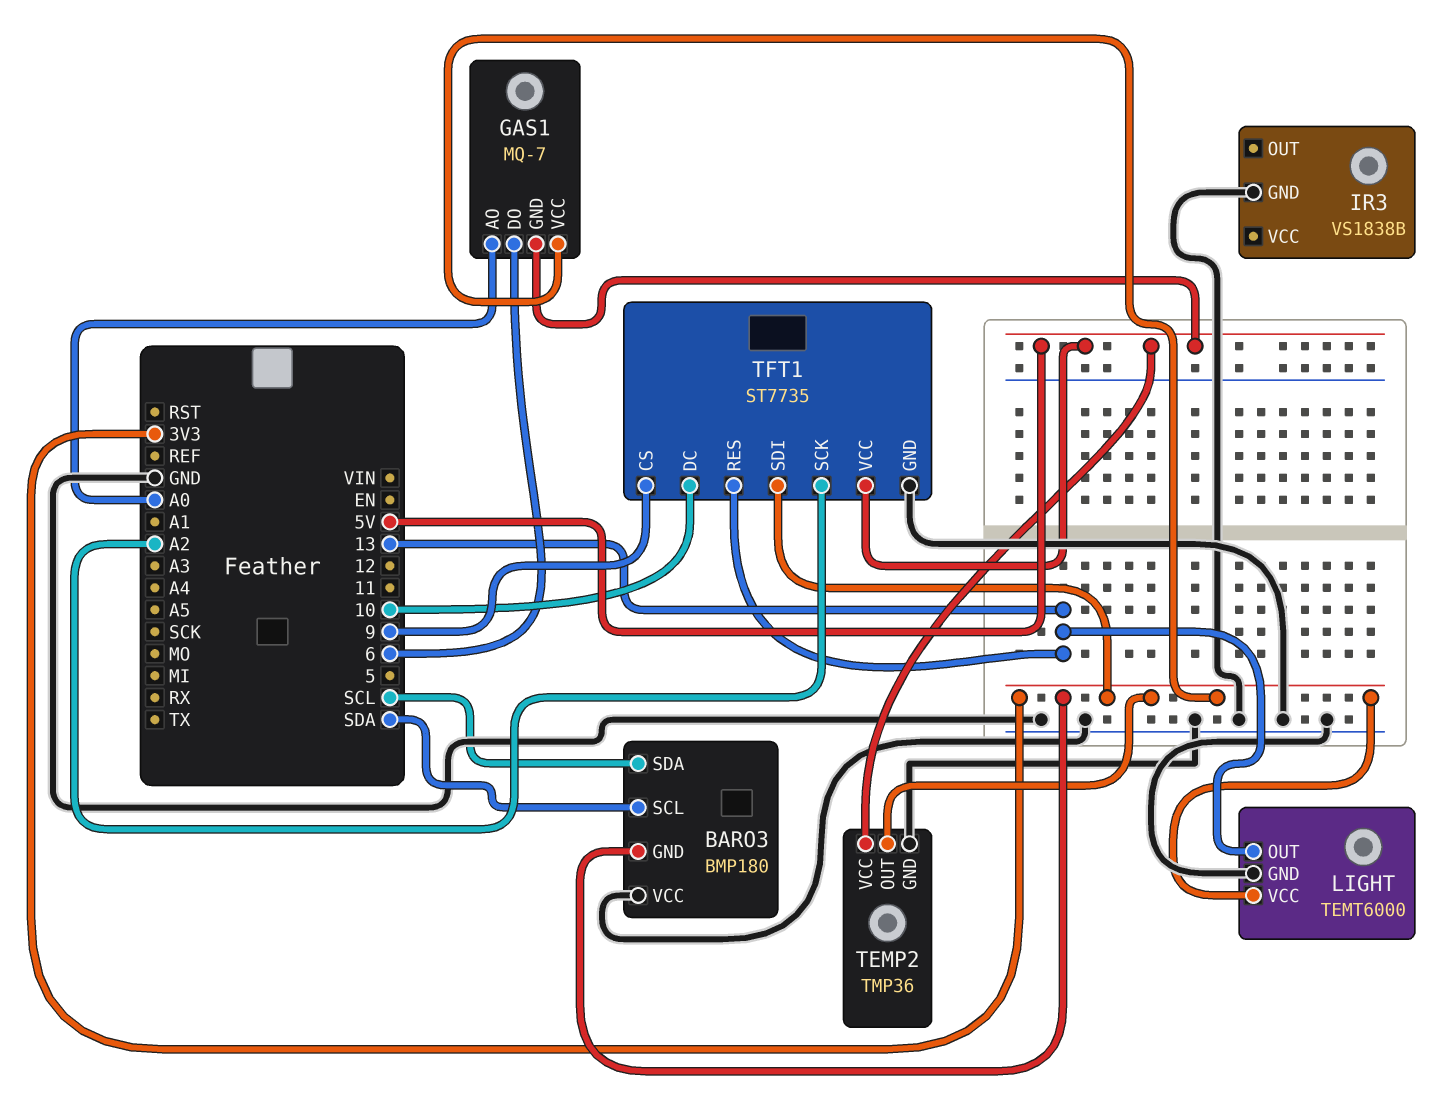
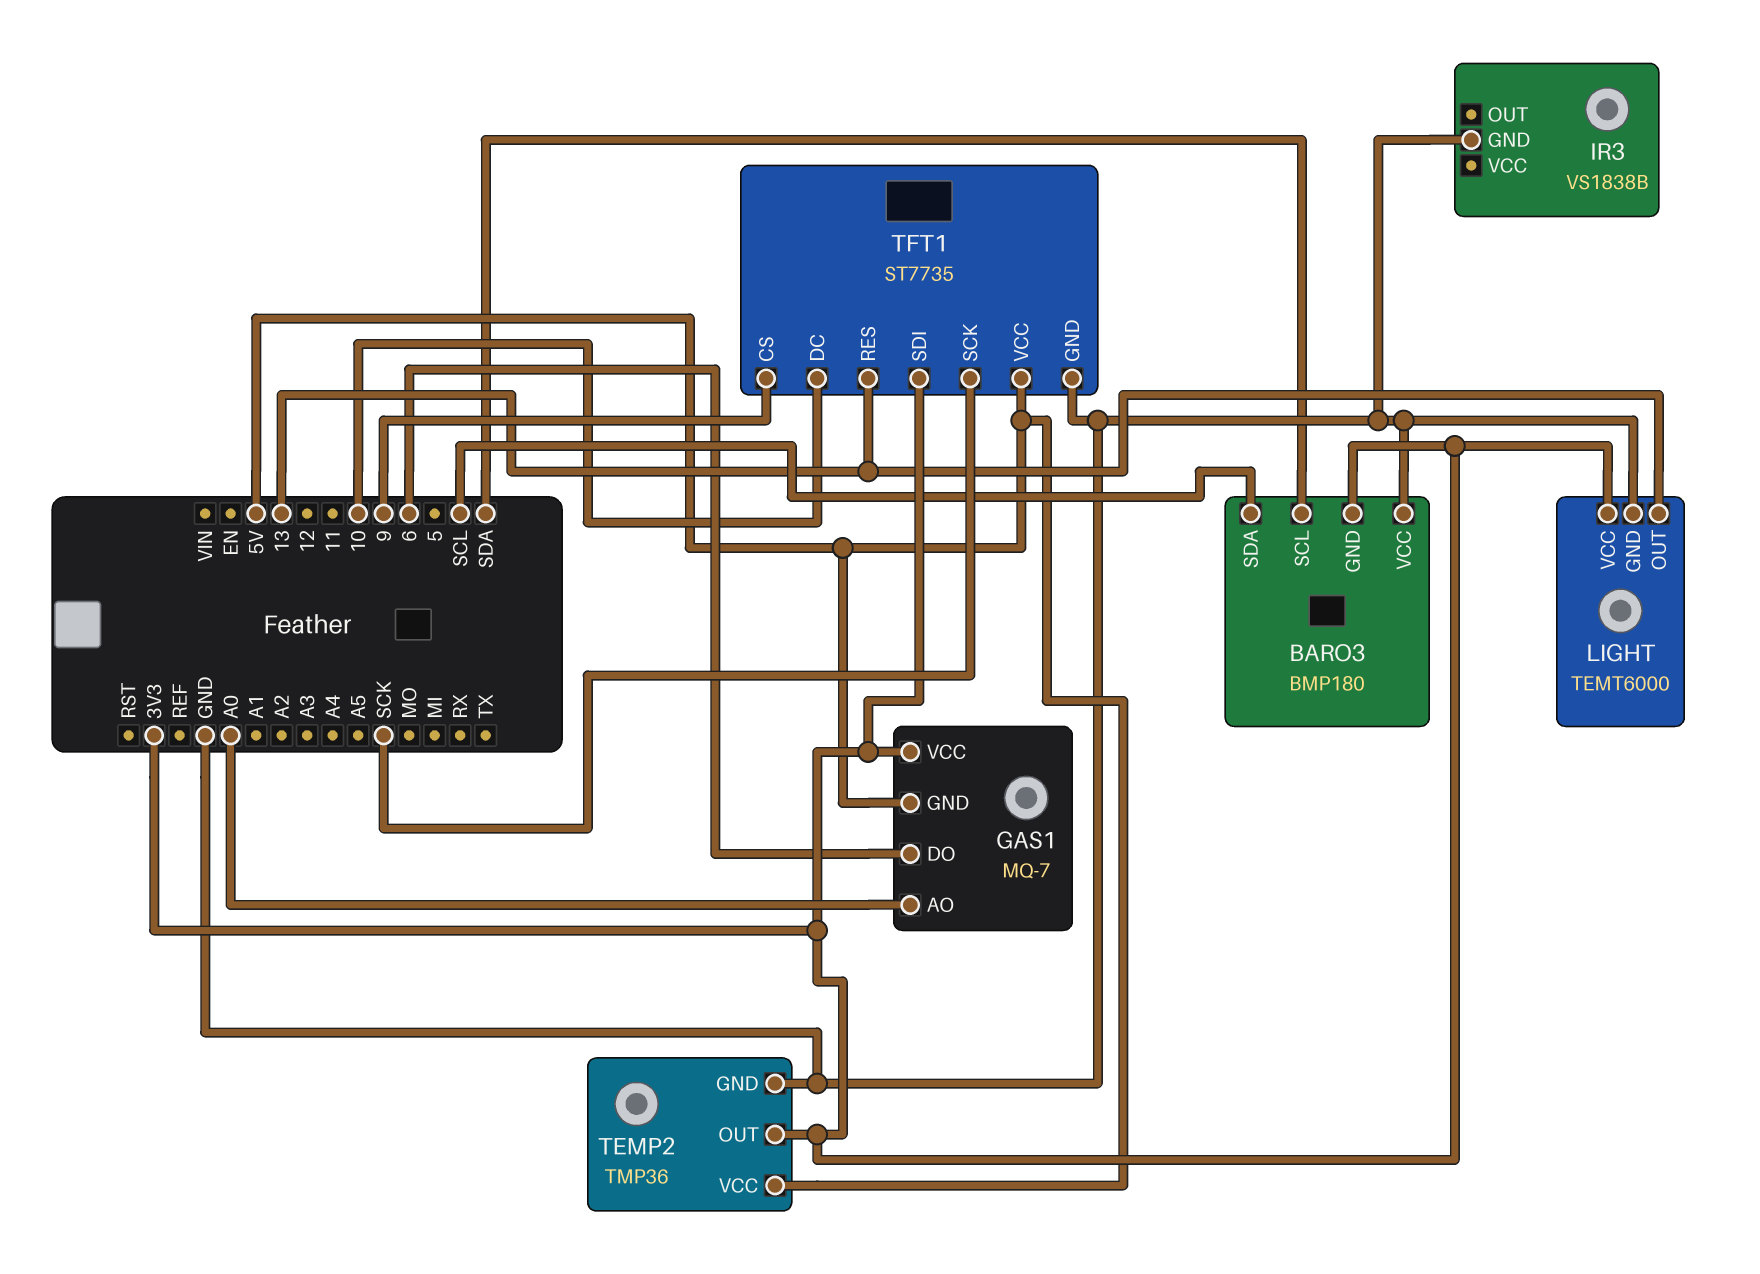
TFT1 pin SCK: A2 -> SCK

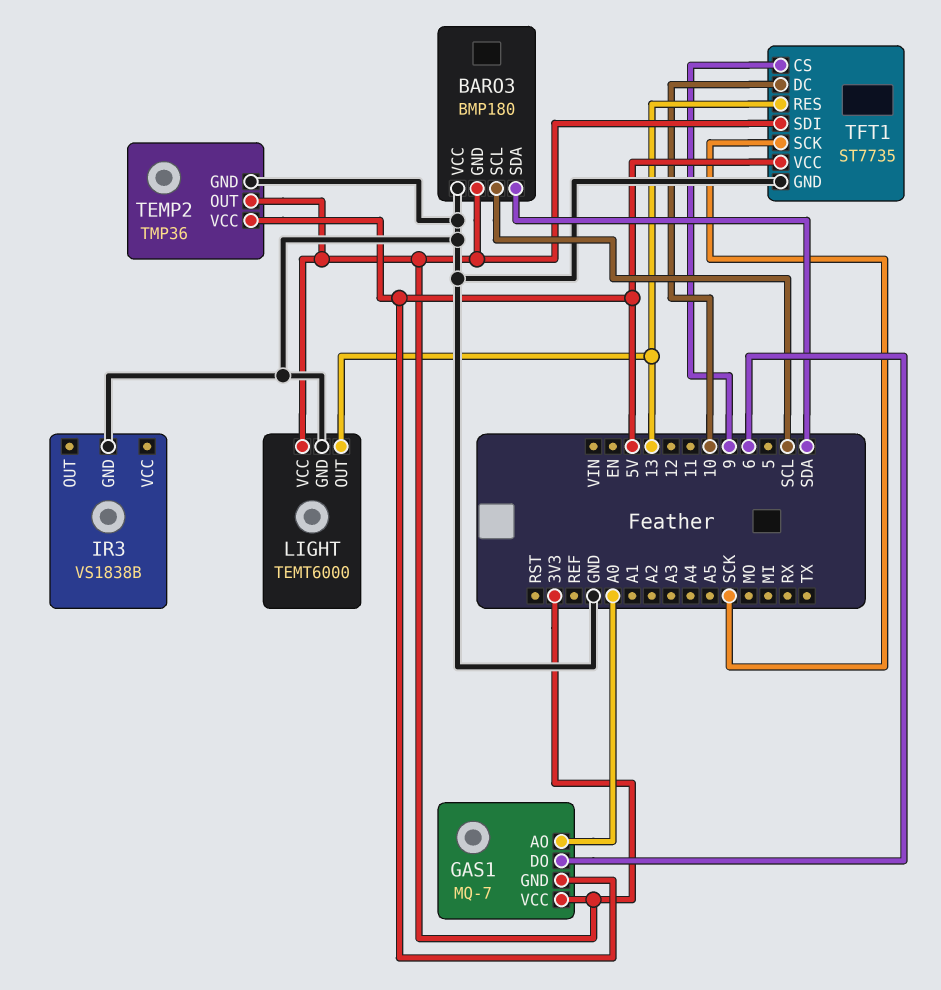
BARO3 pin SCL: SDA -> SCL
BARO3 pin SDA: SCL -> SDA

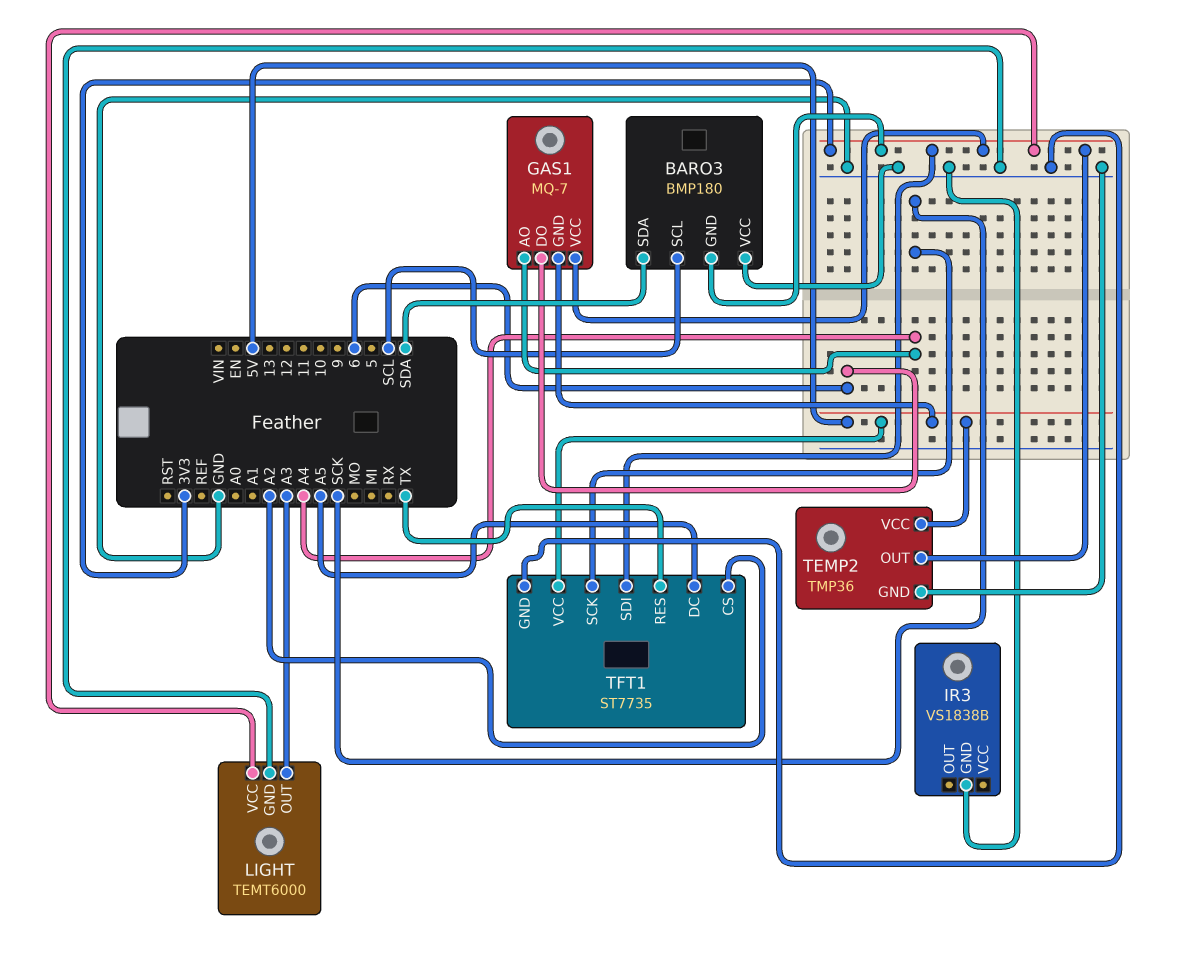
GAS1 pin AO: A0 -> A4
LIGHT pin OUT: 13 -> A3
TFT1 pin CS: 9 -> A2
TFT1 pin DC: 10 -> A5
TFT1 pin RES: 13 -> TX

